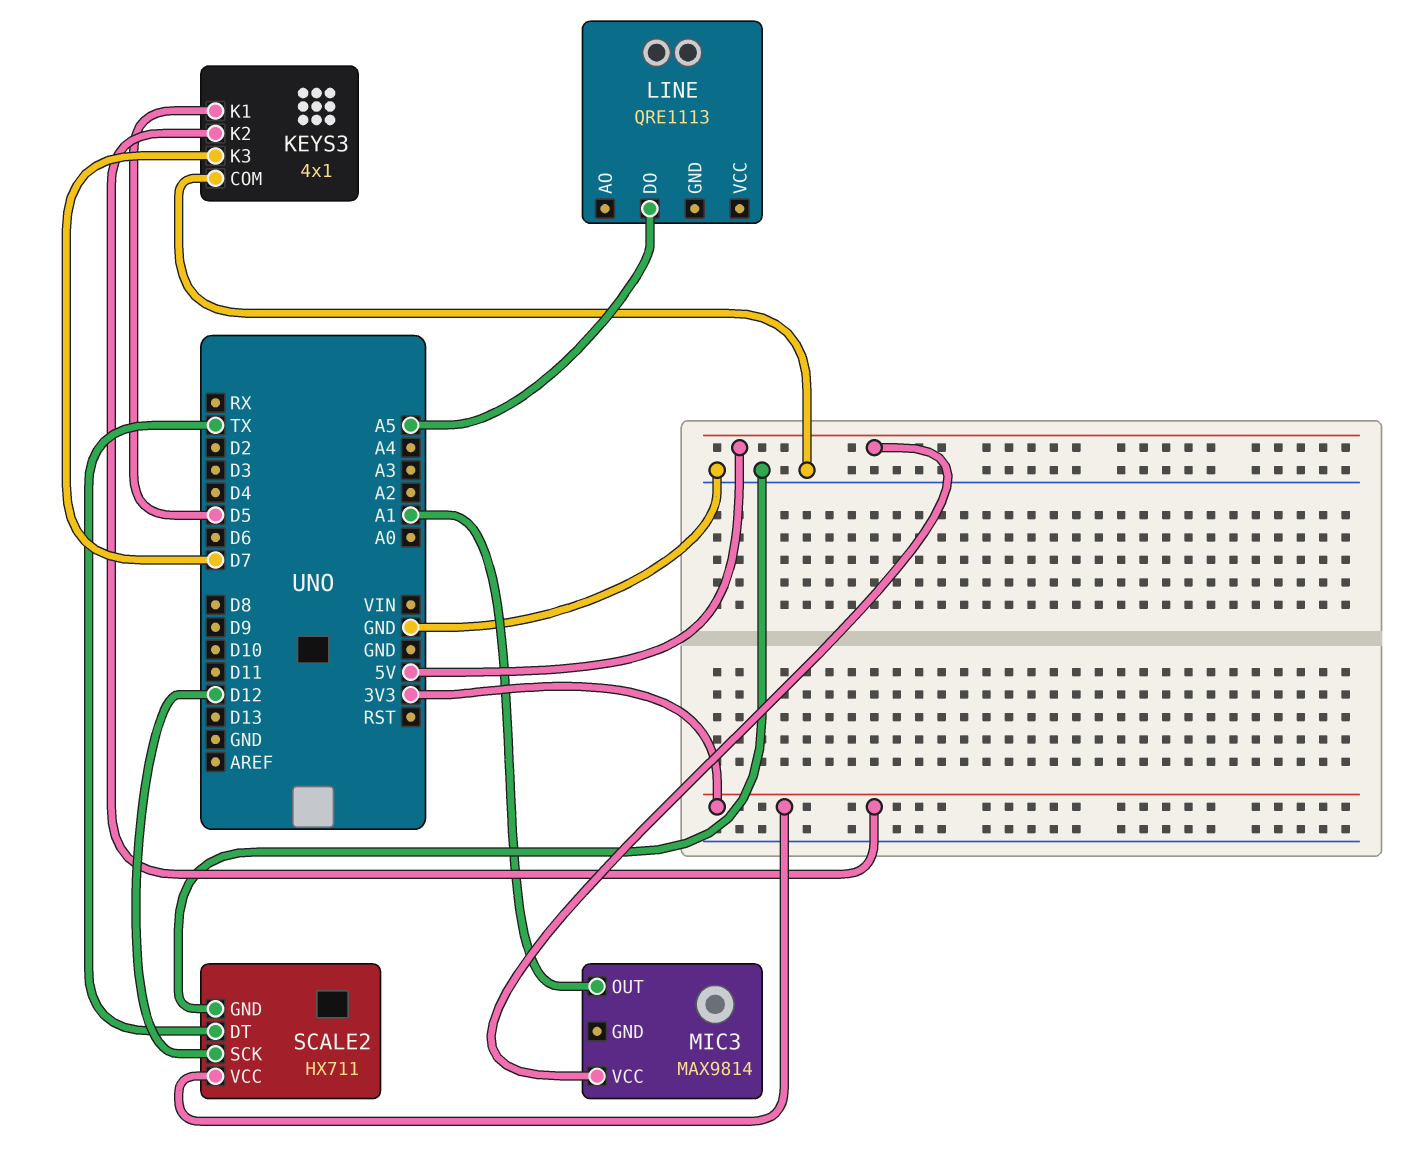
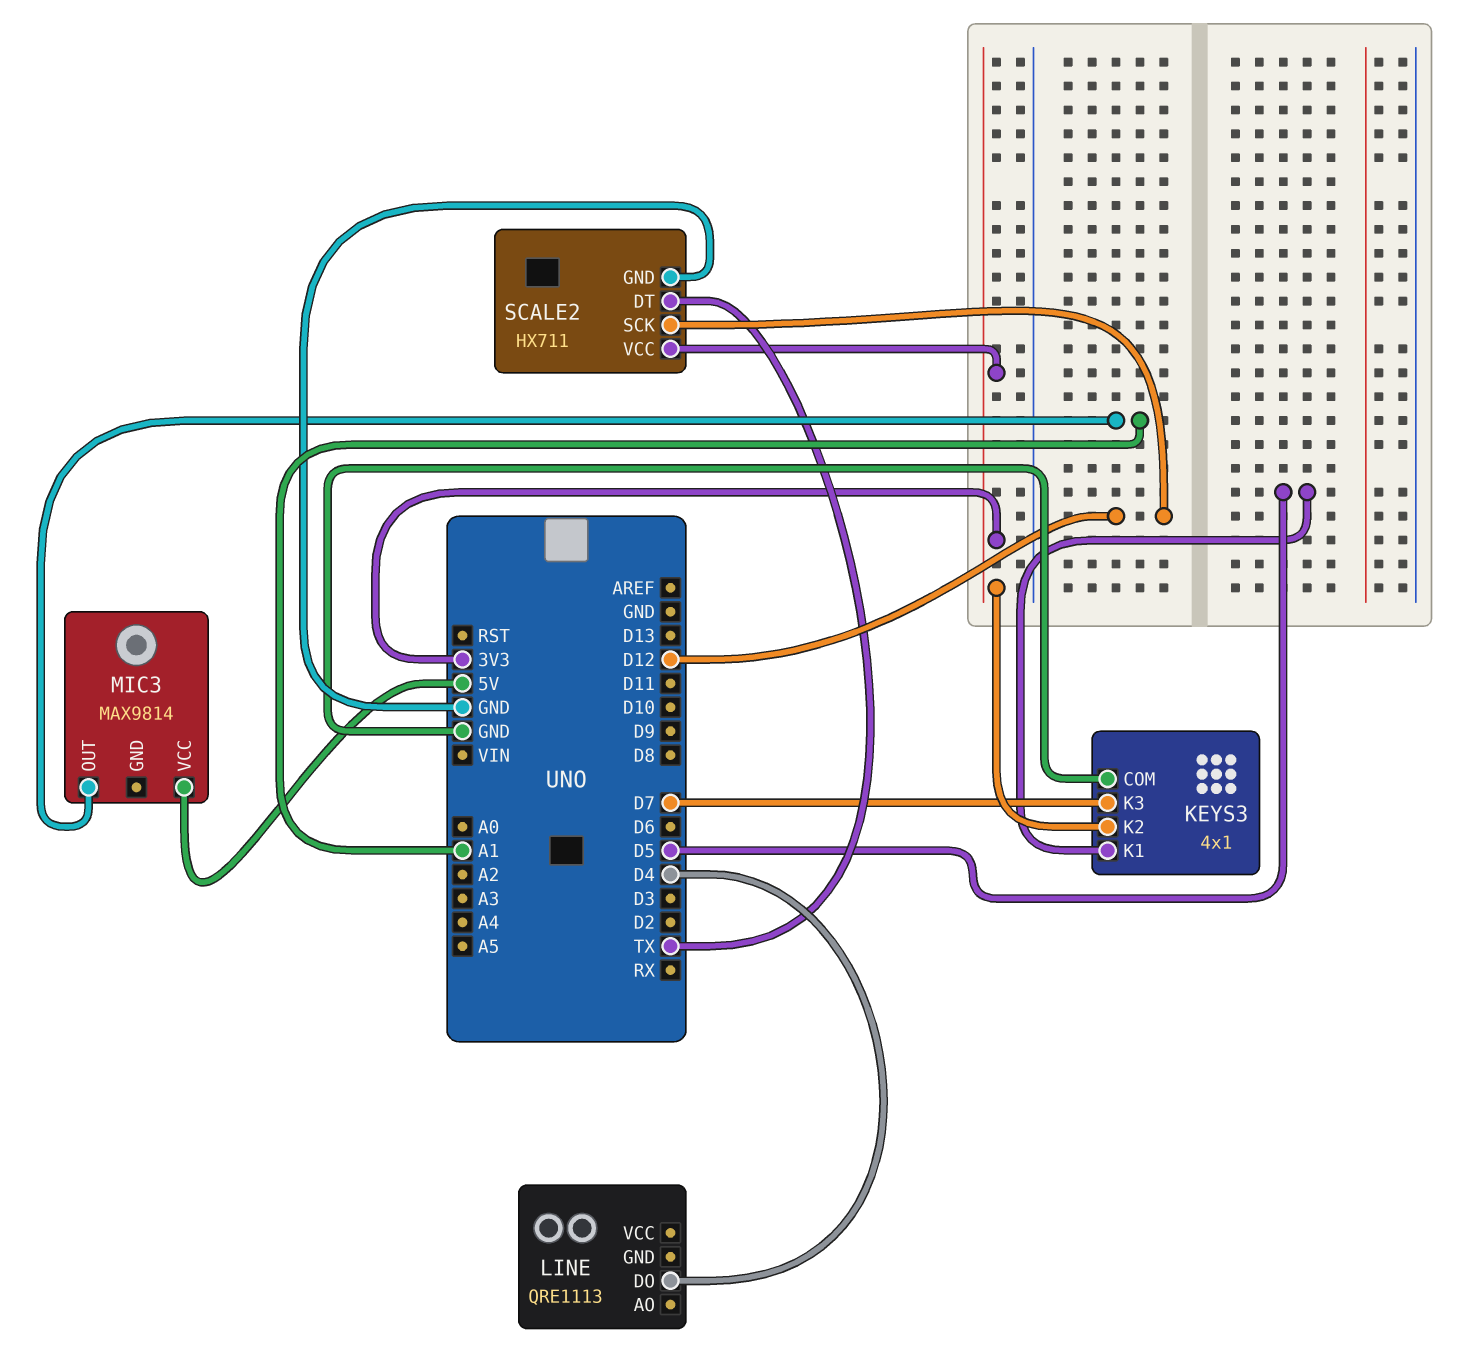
LINE pin DO: A5 -> D4

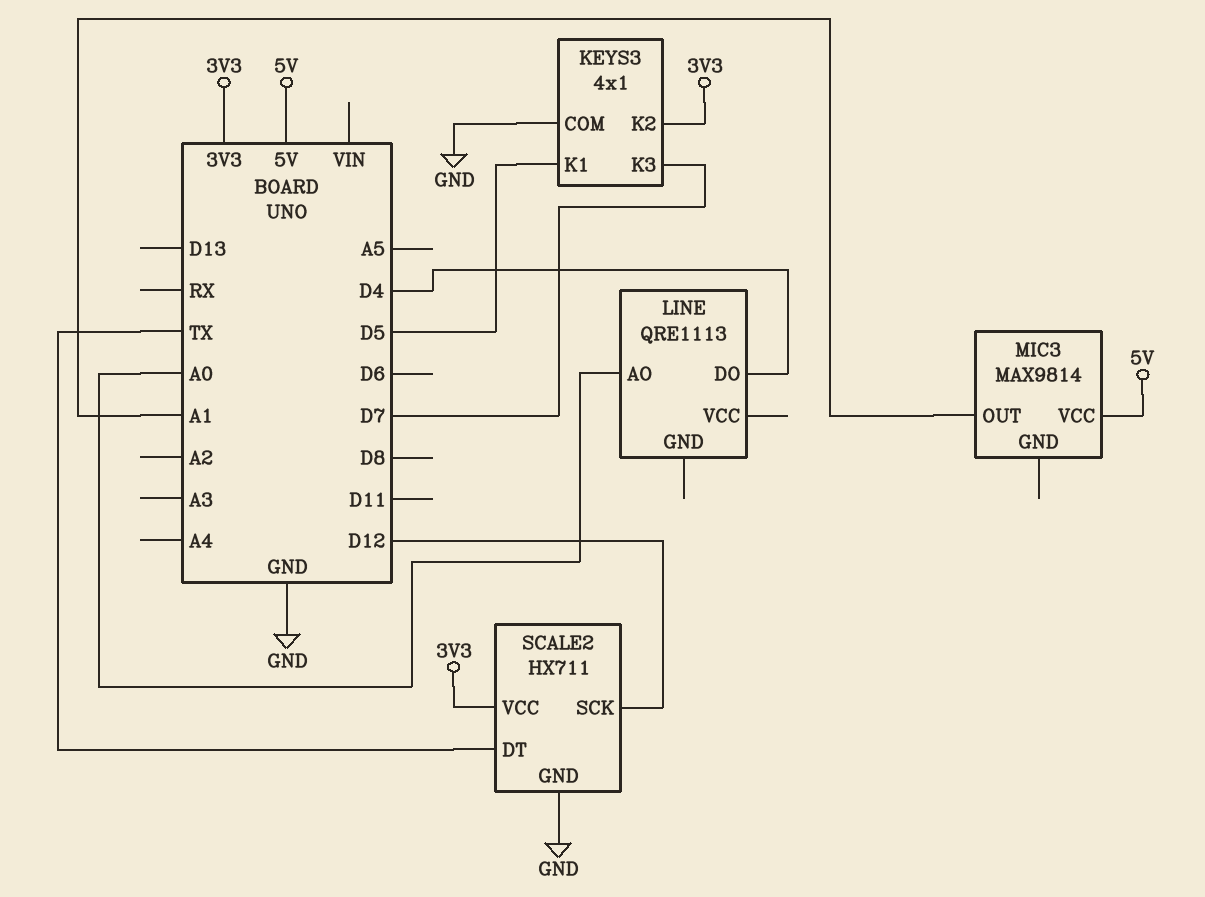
LINE pin AO: none -> A0

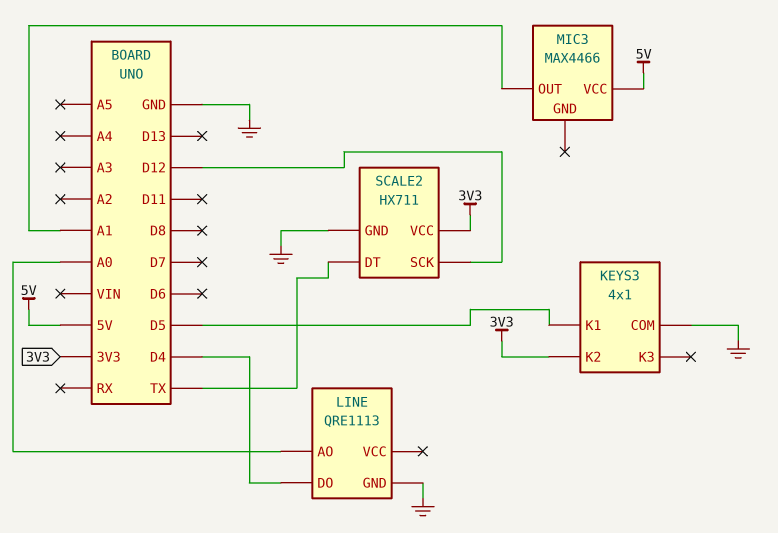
KEYS3 pin K3: D7 -> none
LINE pin GND: none -> GND
MIC3: MAX9814 -> MAX4466

